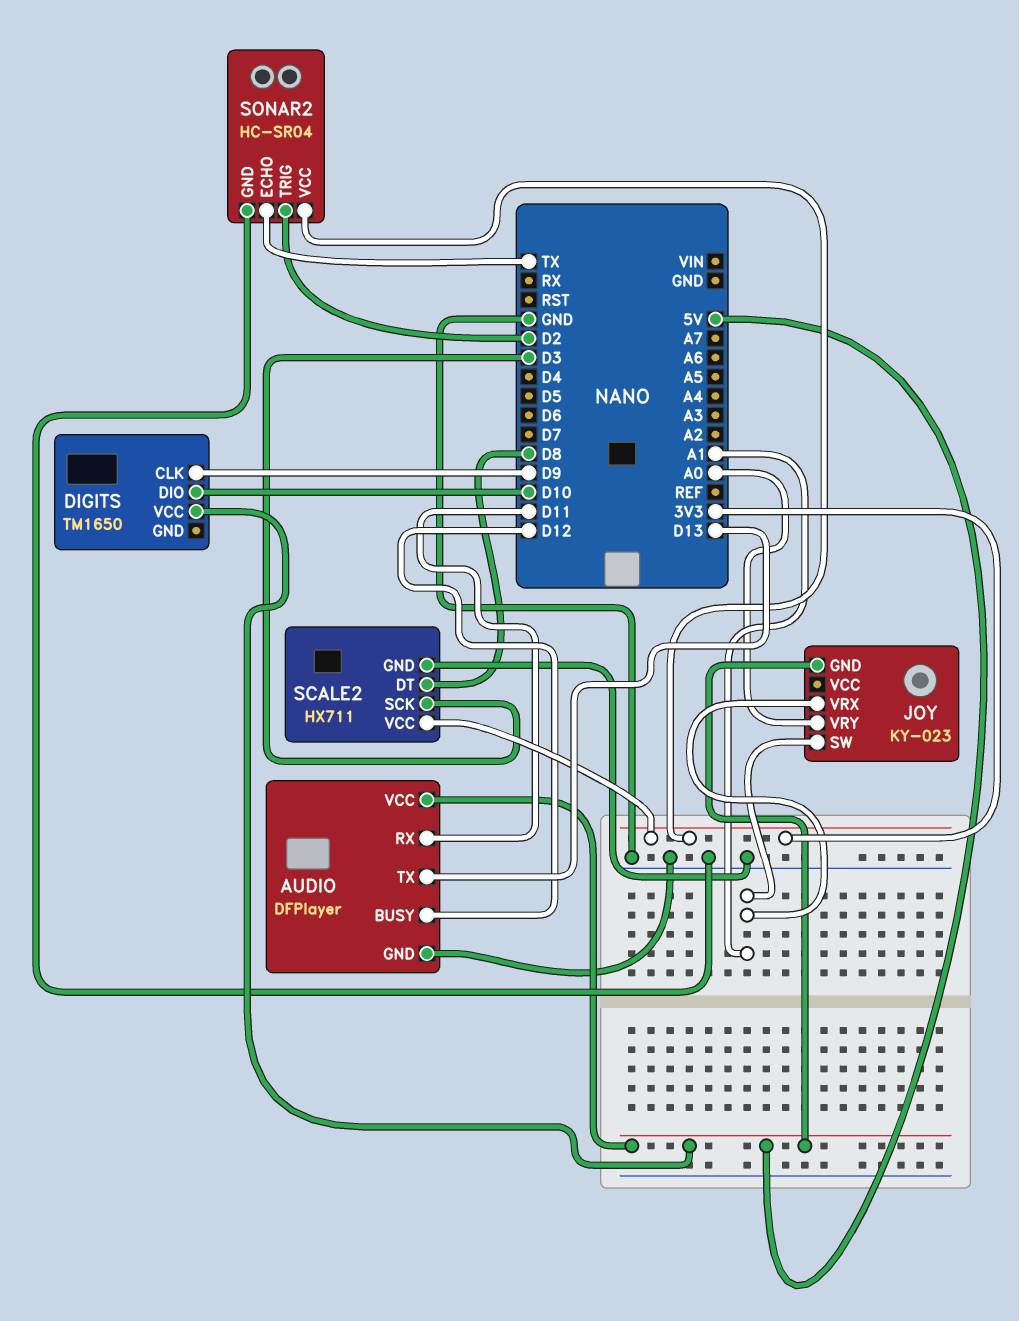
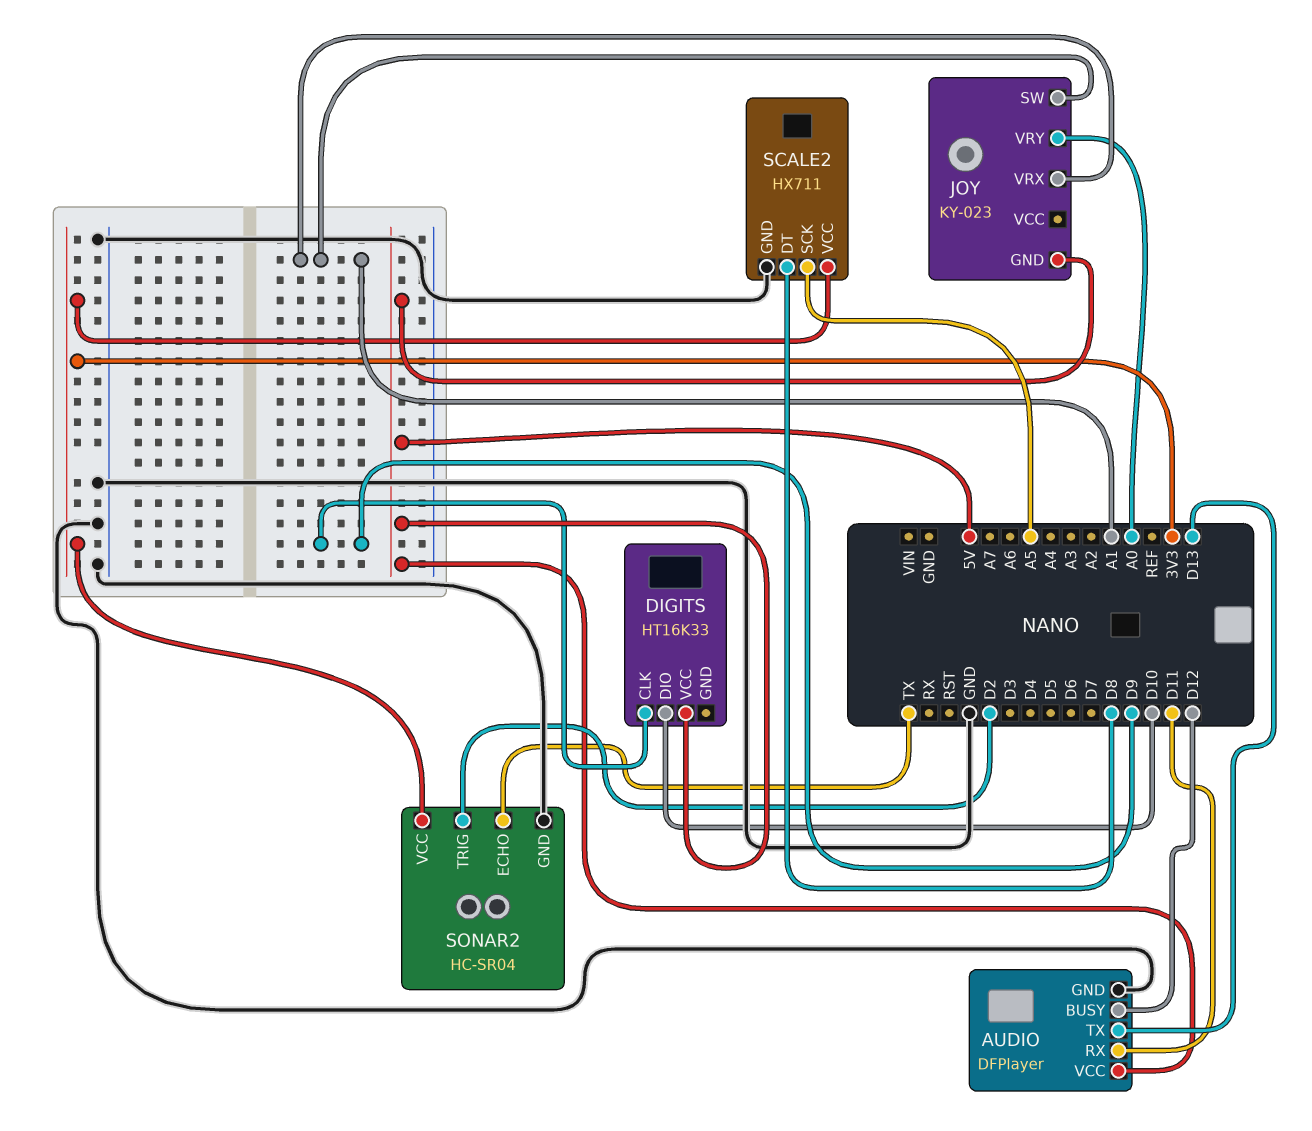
DIGITS: TM1650 -> HT16K33
SCALE2 pin SCK: D3 -> A5

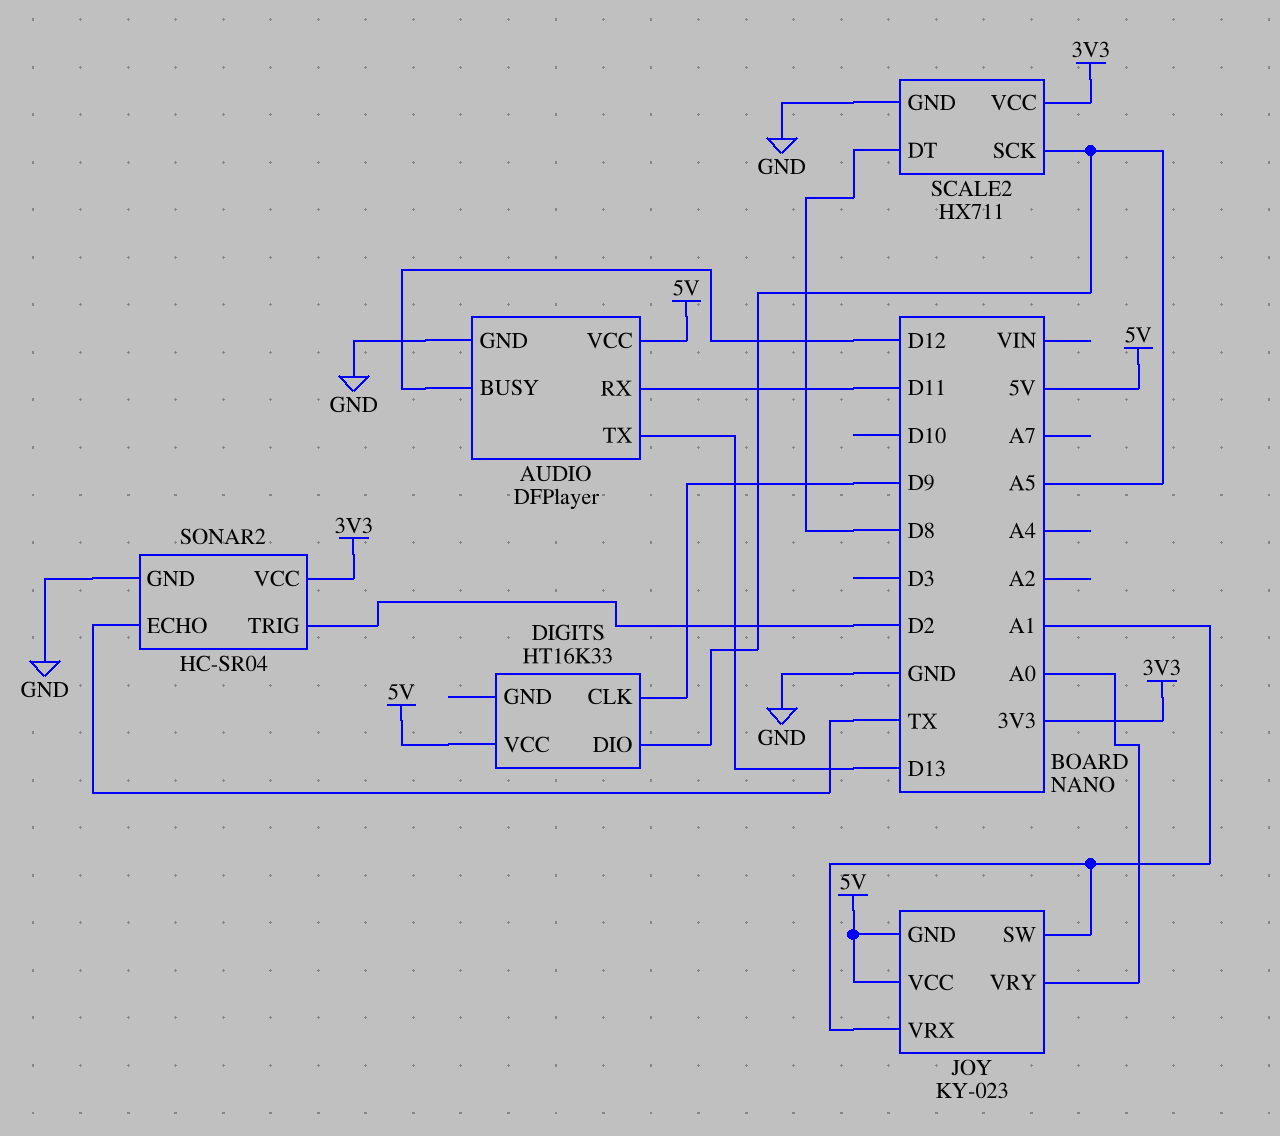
DIGITS pin DIO: D10 -> A5
JOY pin VCC: none -> 5V

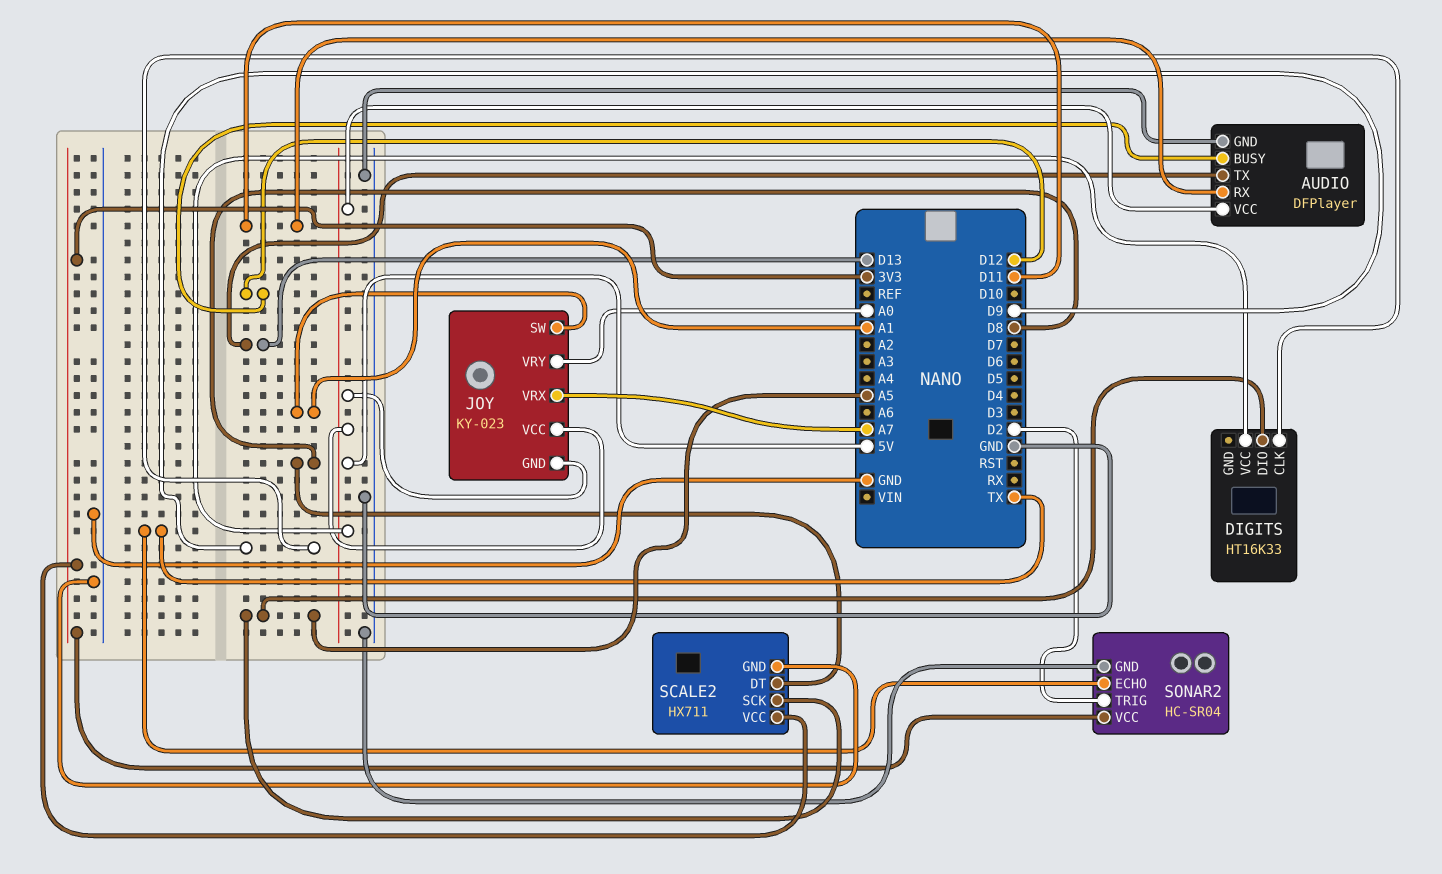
JOY pin VRX: A1 -> A7

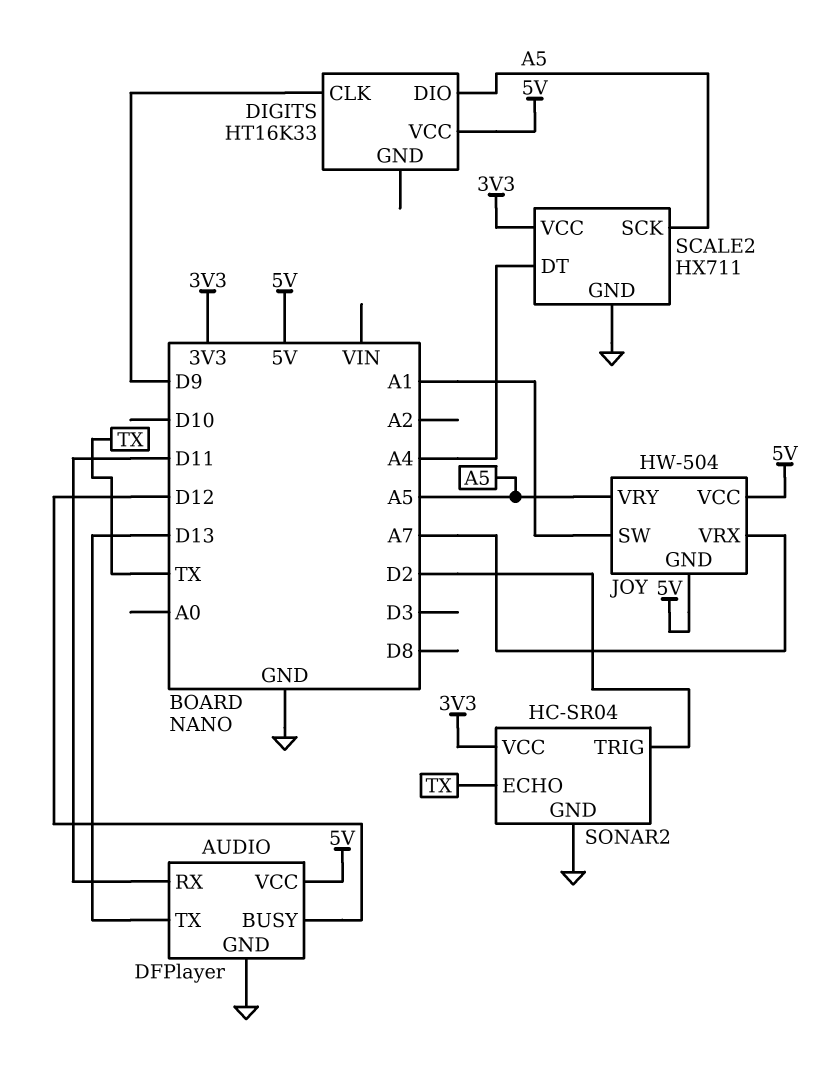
JOY: KY-023 -> HW-504
JOY pin VRY: A0 -> A5
SCALE2 pin DT: D8 -> A4

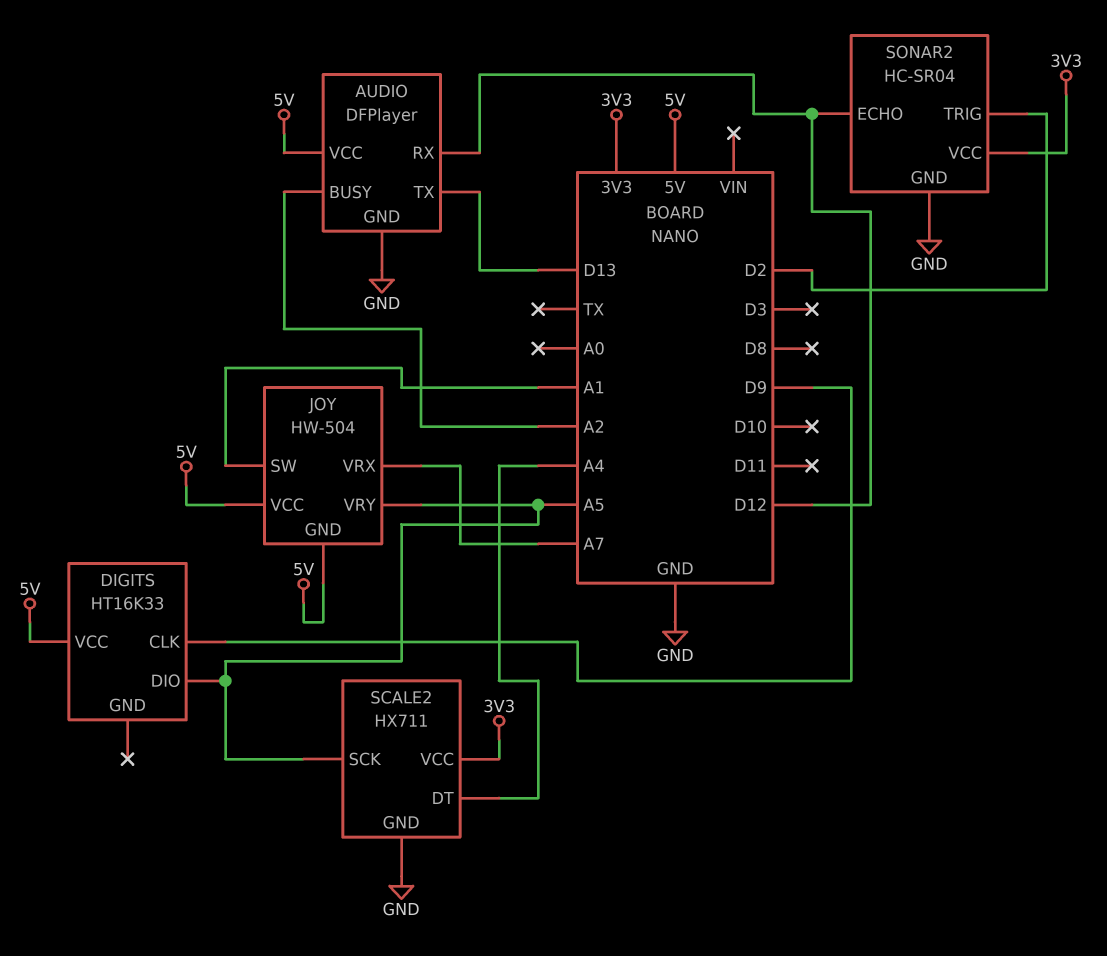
AUDIO pin BUSY: D12 -> A2
AUDIO pin RX: D11 -> D12
SONAR2 pin ECHO: TX -> D12

